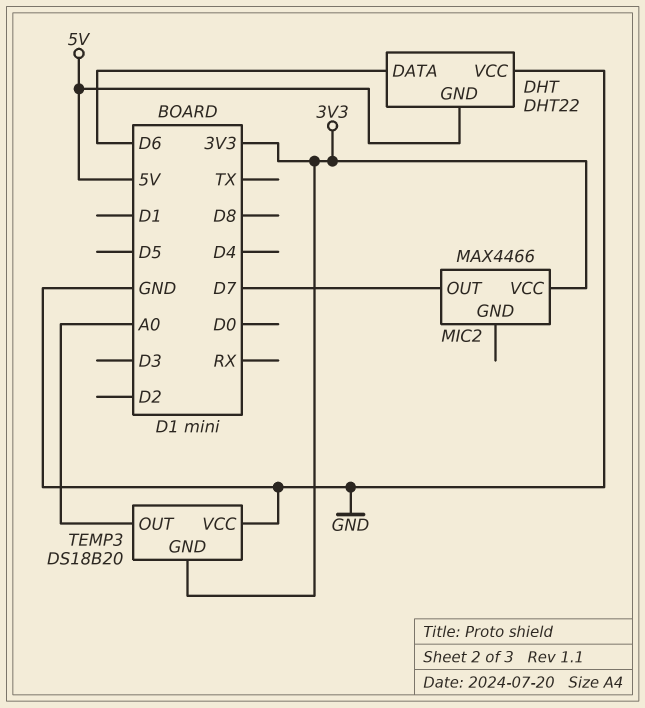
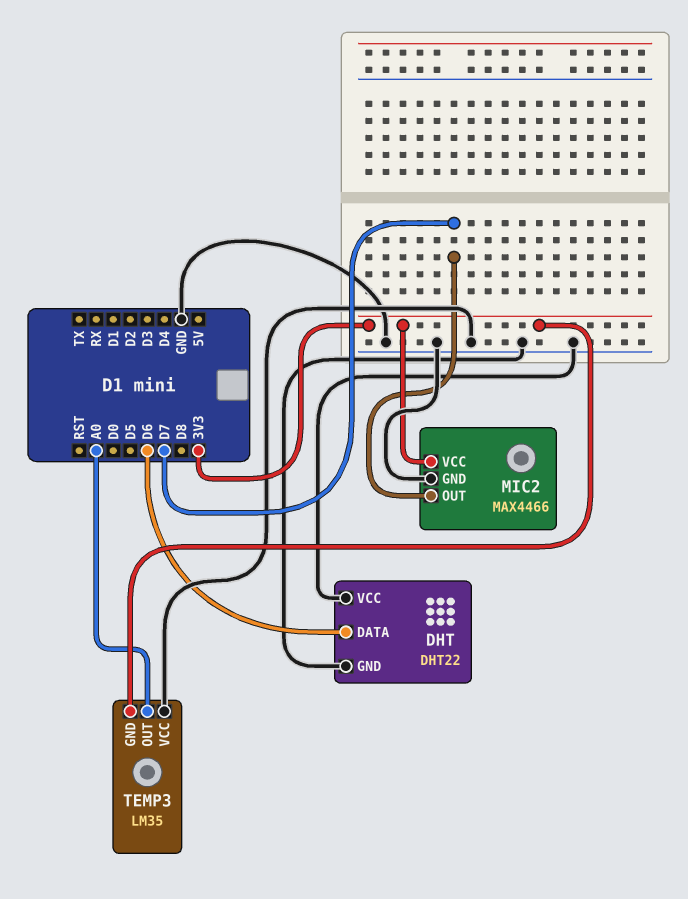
DHT pin GND: 5V -> GND
MIC2 pin GND: none -> GND
TEMP3: DS18B20 -> LM35

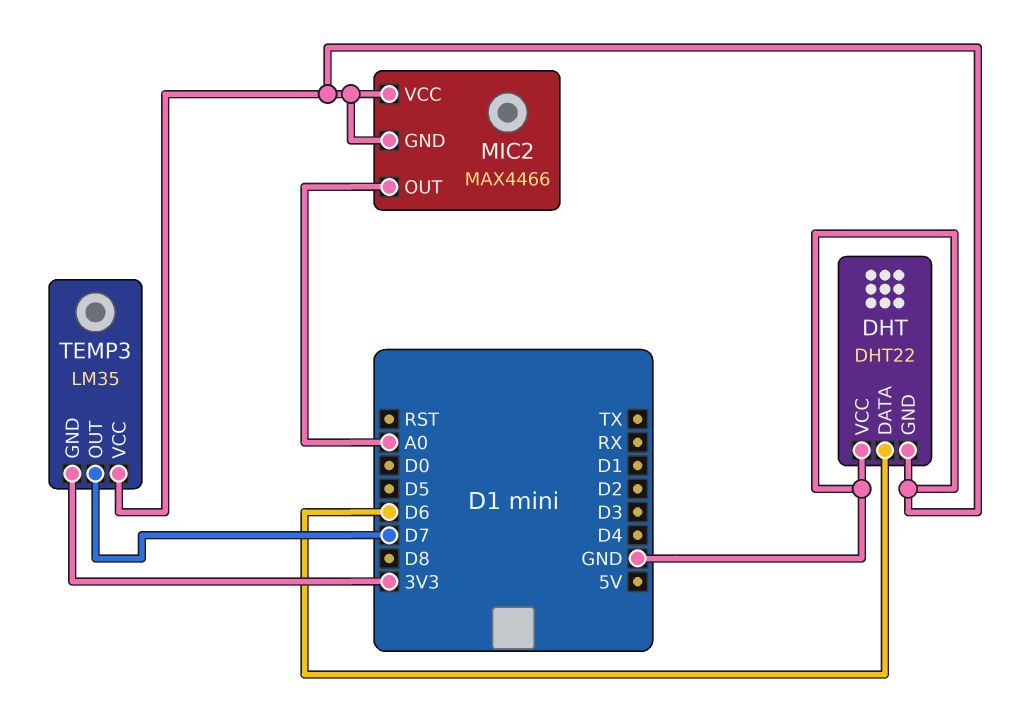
MIC2 pin OUT: D7 -> A0
MIC2 pin VCC: 3V3 -> GND
TEMP3 pin OUT: A0 -> D7

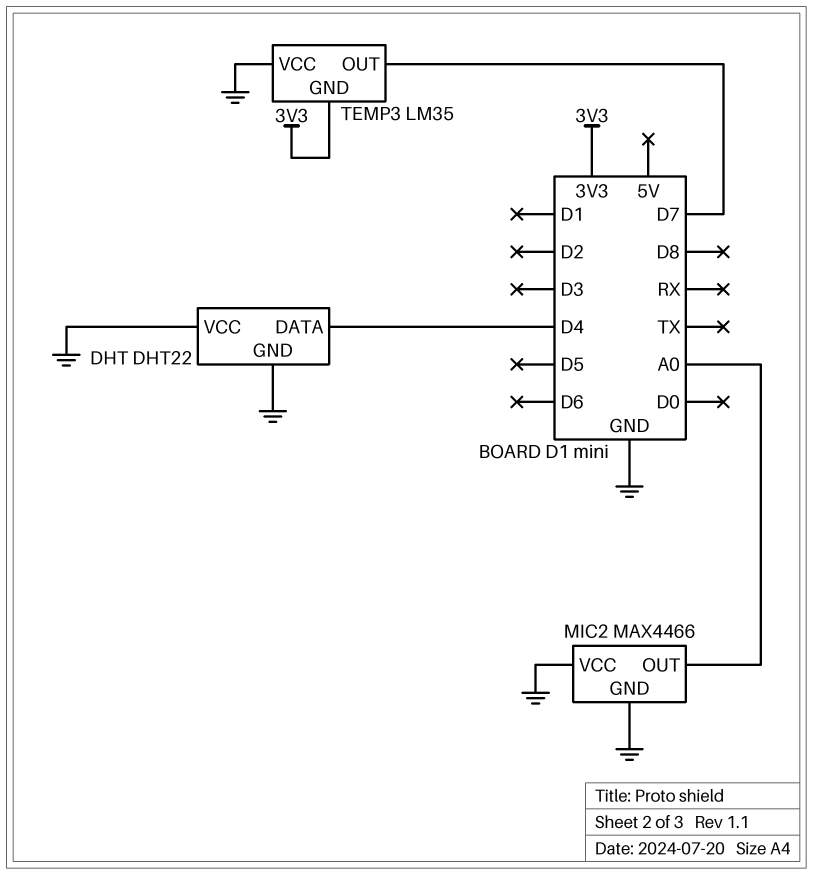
DHT pin DATA: D6 -> D4

